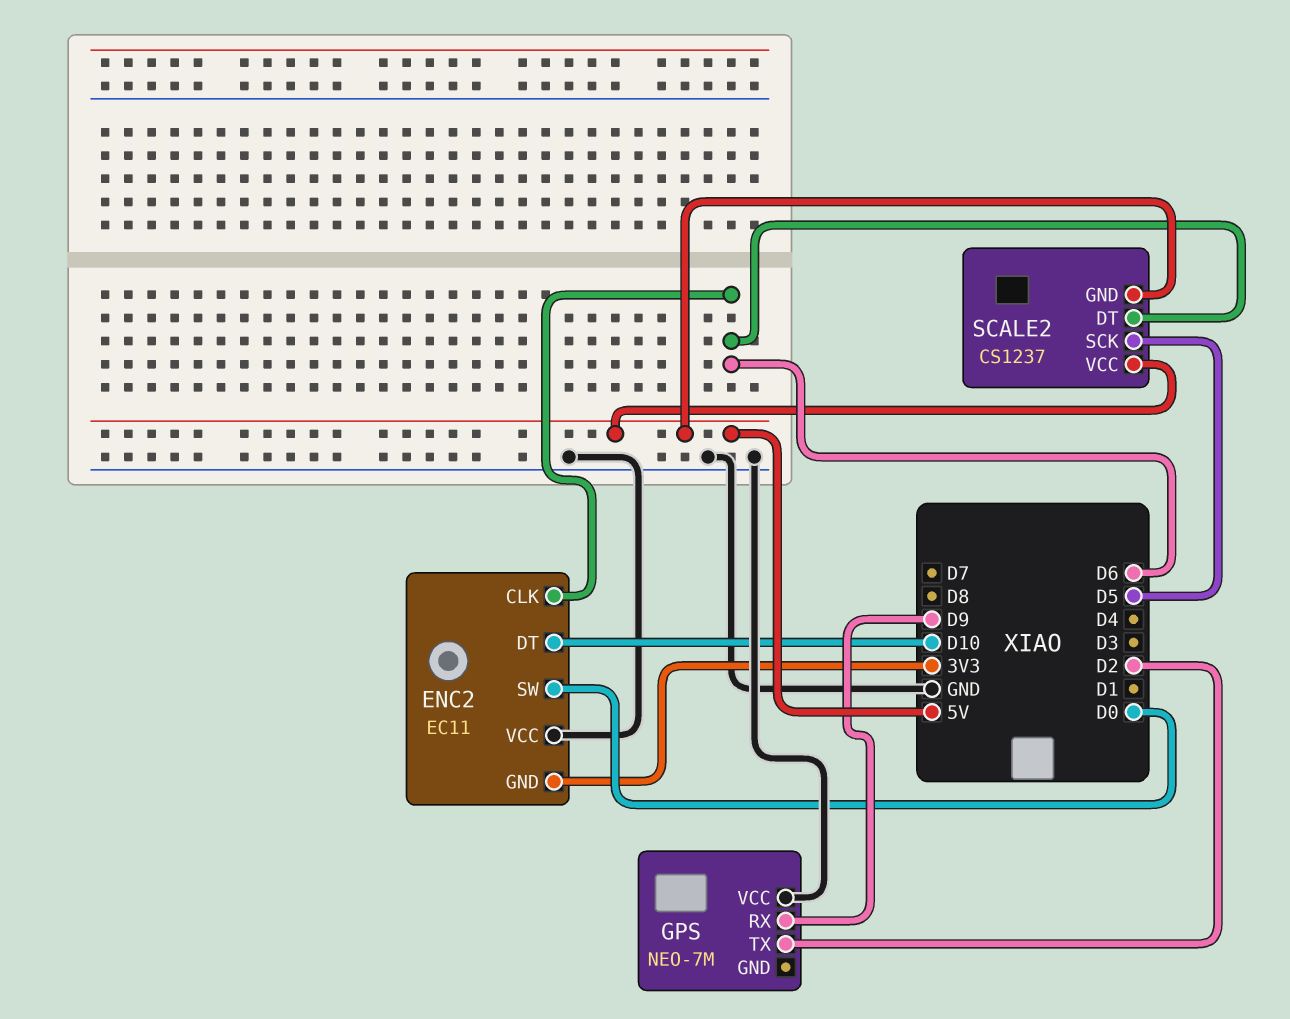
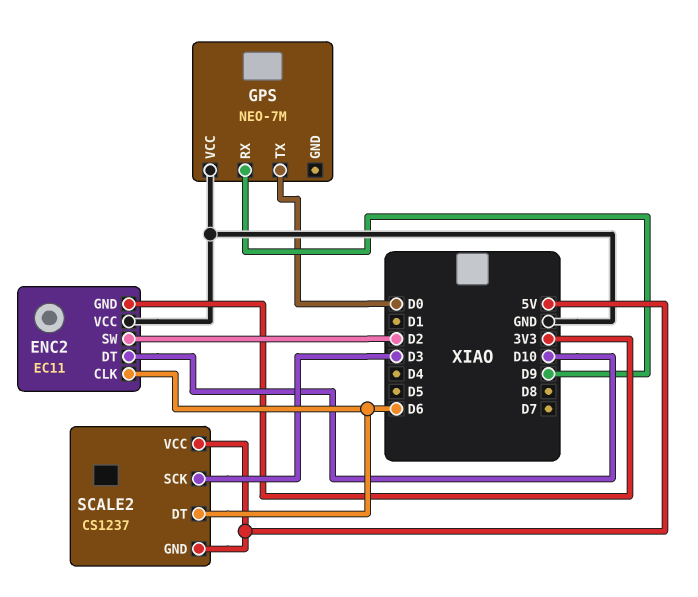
ENC2 pin SW: D0 -> D2
GPS pin TX: D2 -> D0
SCALE2 pin SCK: D5 -> D3

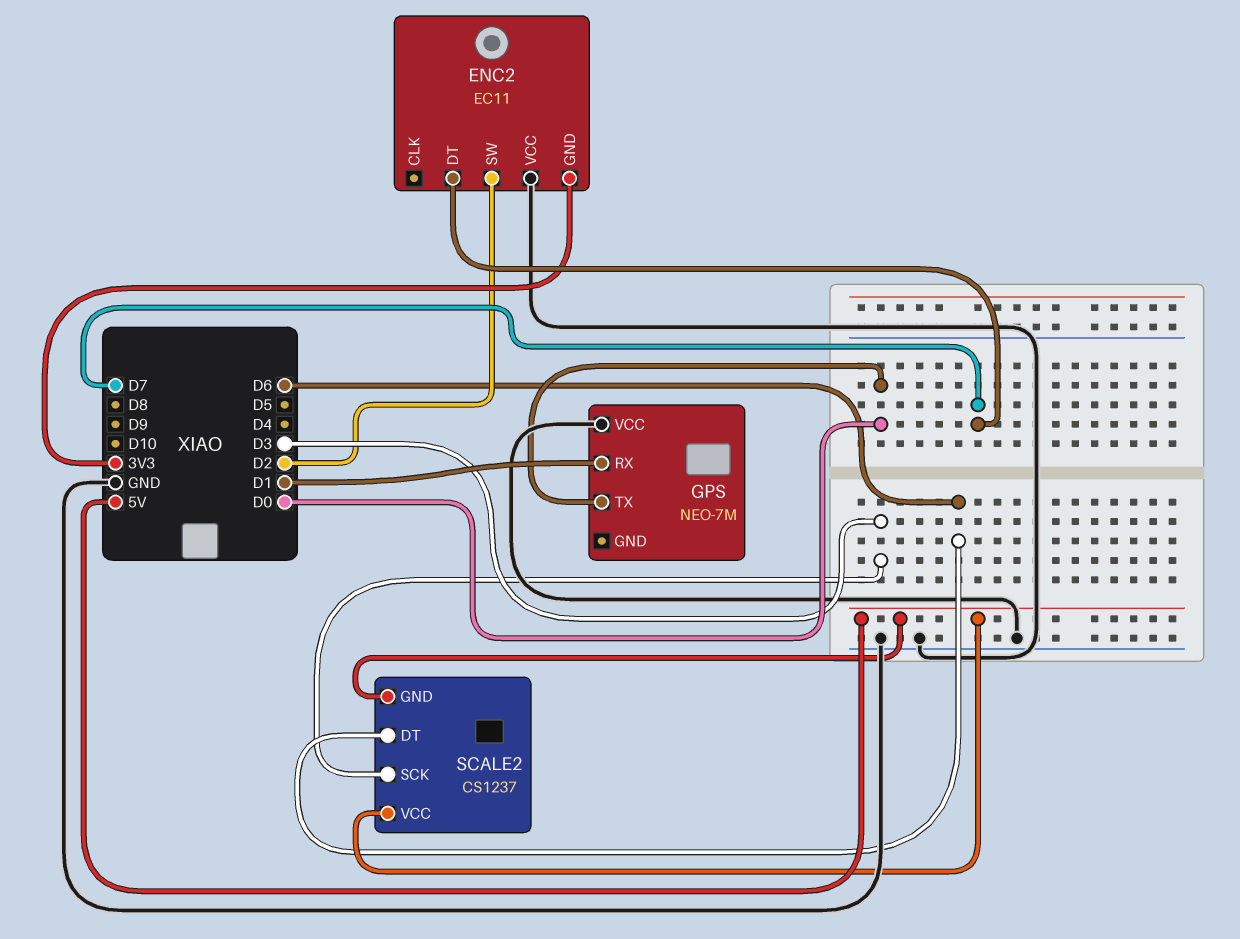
ENC2 pin CLK: D6 -> none
ENC2 pin DT: D10 -> D7
GPS pin RX: D9 -> D1

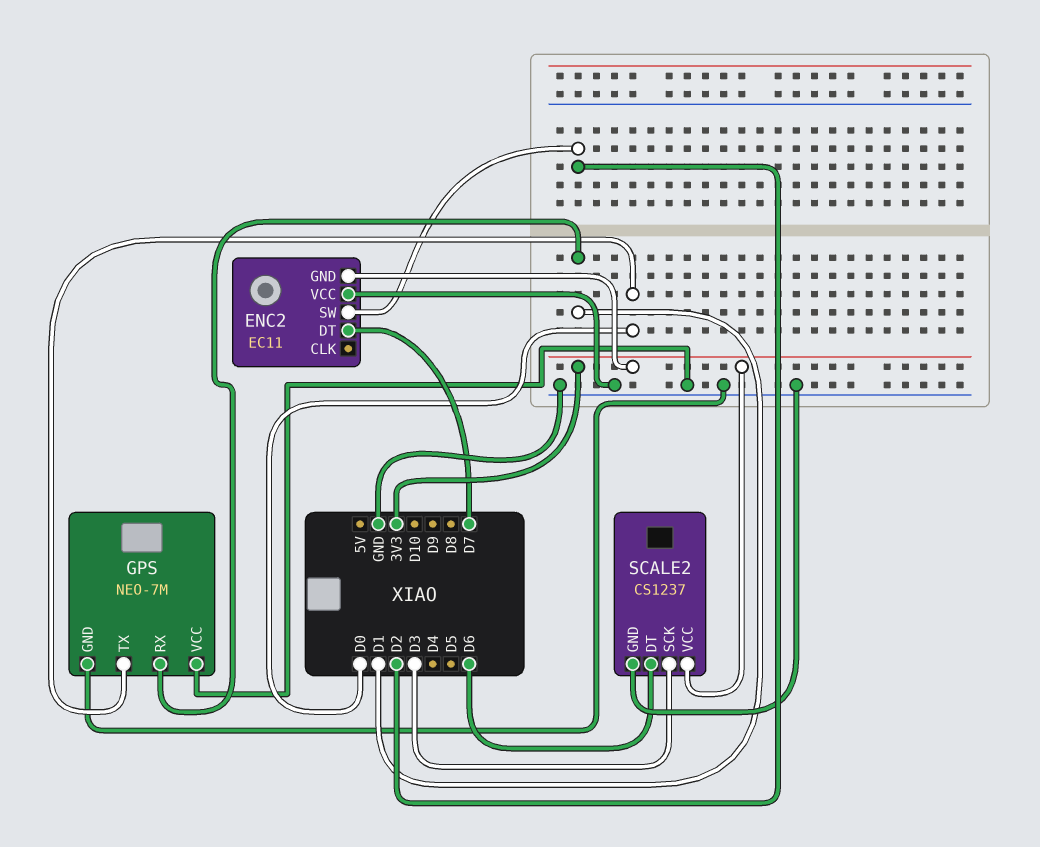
GPS pin GND: none -> GND
SCALE2 pin GND: 5V -> GND
SCALE2 pin VCC: 5V -> 3V3

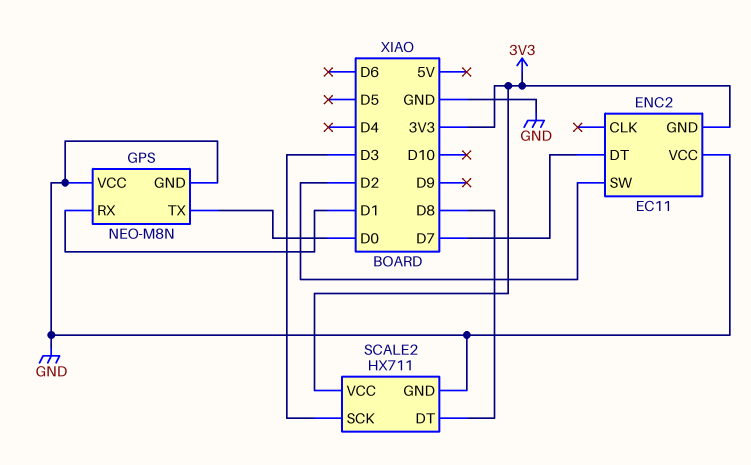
GPS: NEO-7M -> NEO-M8N
SCALE2: CS1237 -> HX711
SCALE2 pin DT: D6 -> D8

